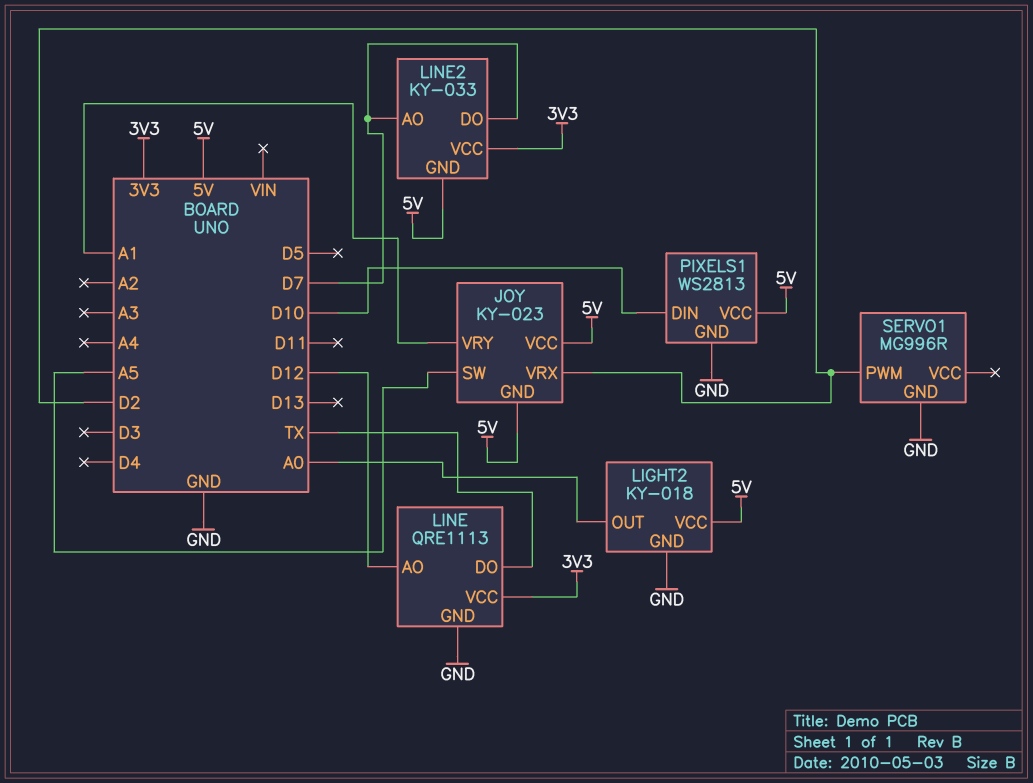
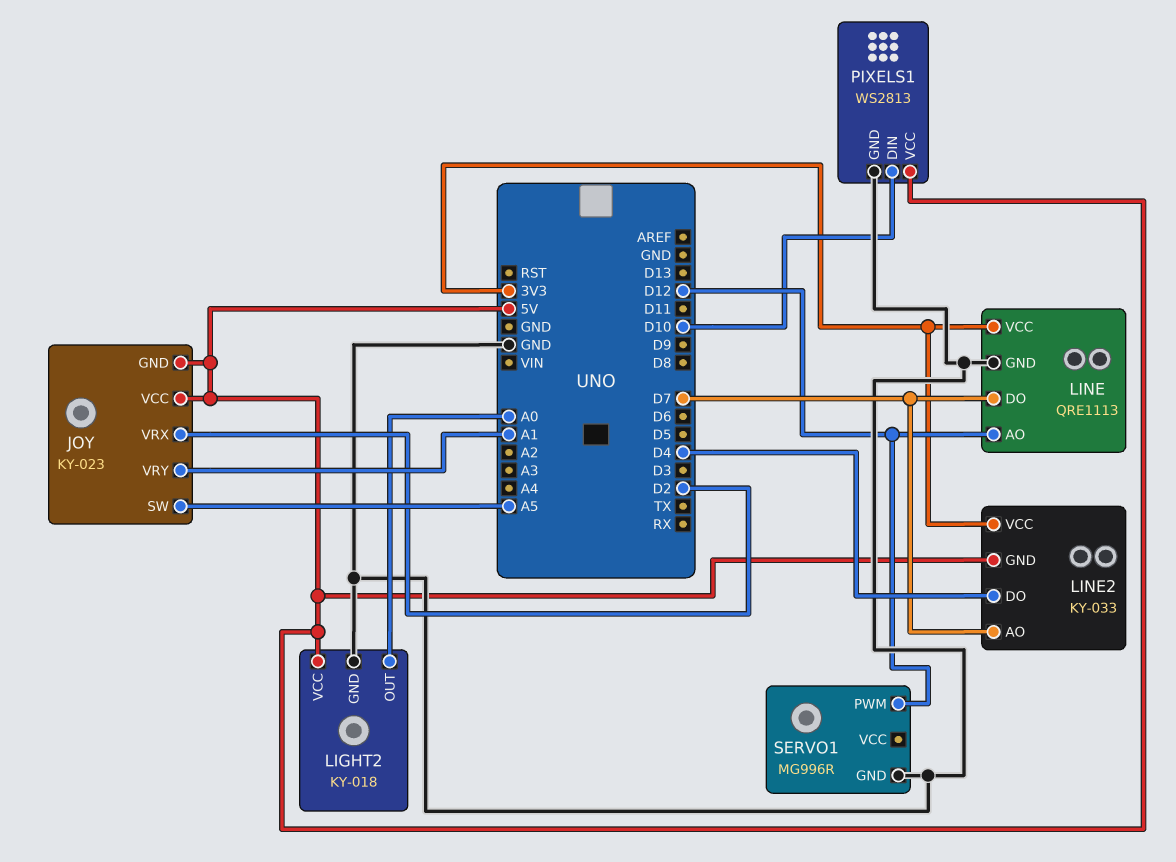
LINE pin DO: TX -> D7
LINE2 pin DO: D7 -> D4
SERVO1 pin PWM: D2 -> D12

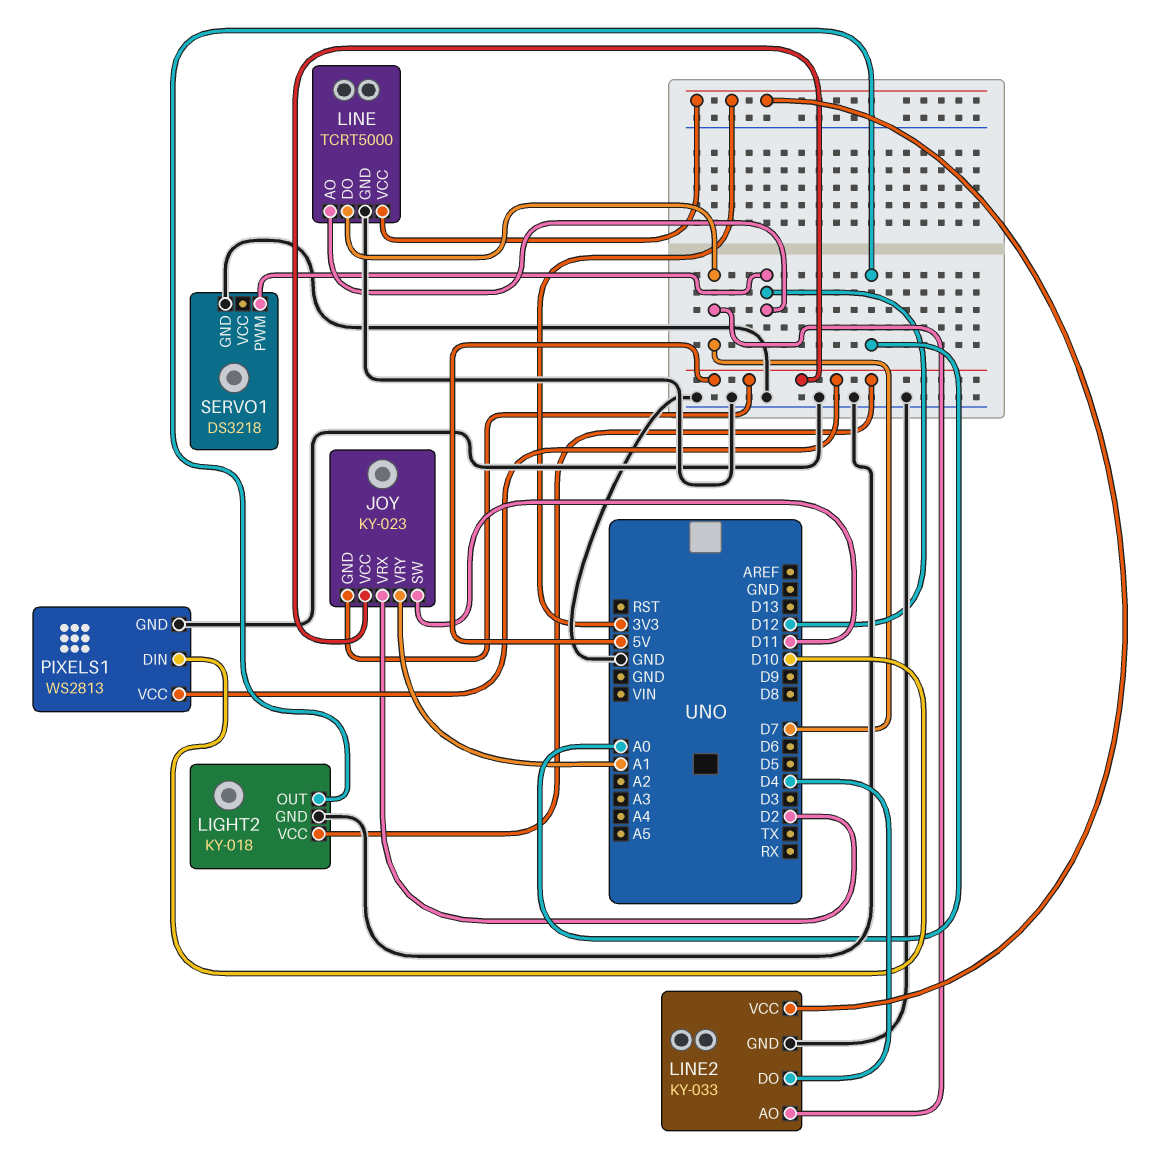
JOY pin SW: A5 -> D11
LINE: QRE1113 -> TCRT5000
LINE2 pin GND: 5V -> GND
SERVO1: MG996R -> DS3218

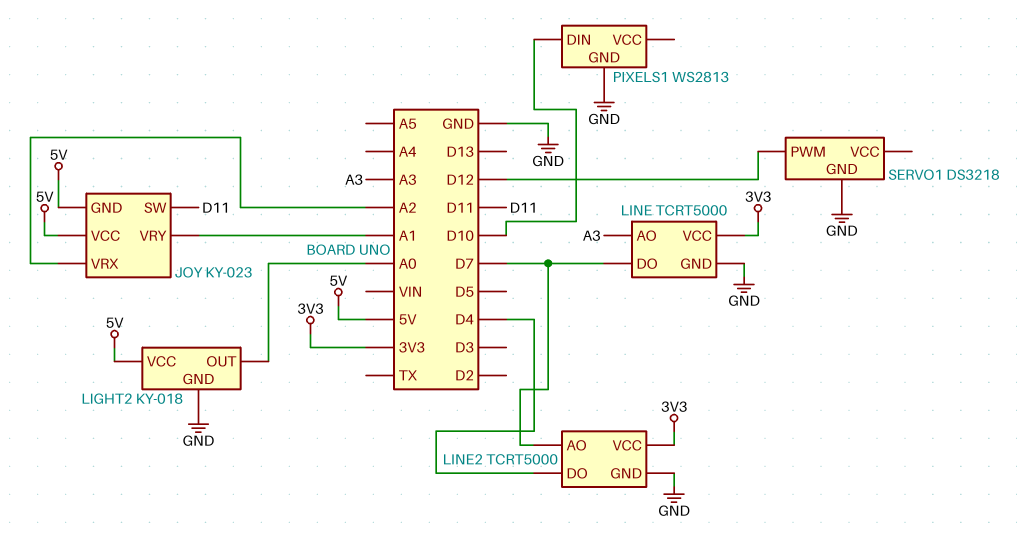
JOY pin VRX: D2 -> A2
LINE pin AO: D12 -> A3
LINE2: KY-033 -> TCRT5000
PIXELS1 pin VCC: 5V -> none

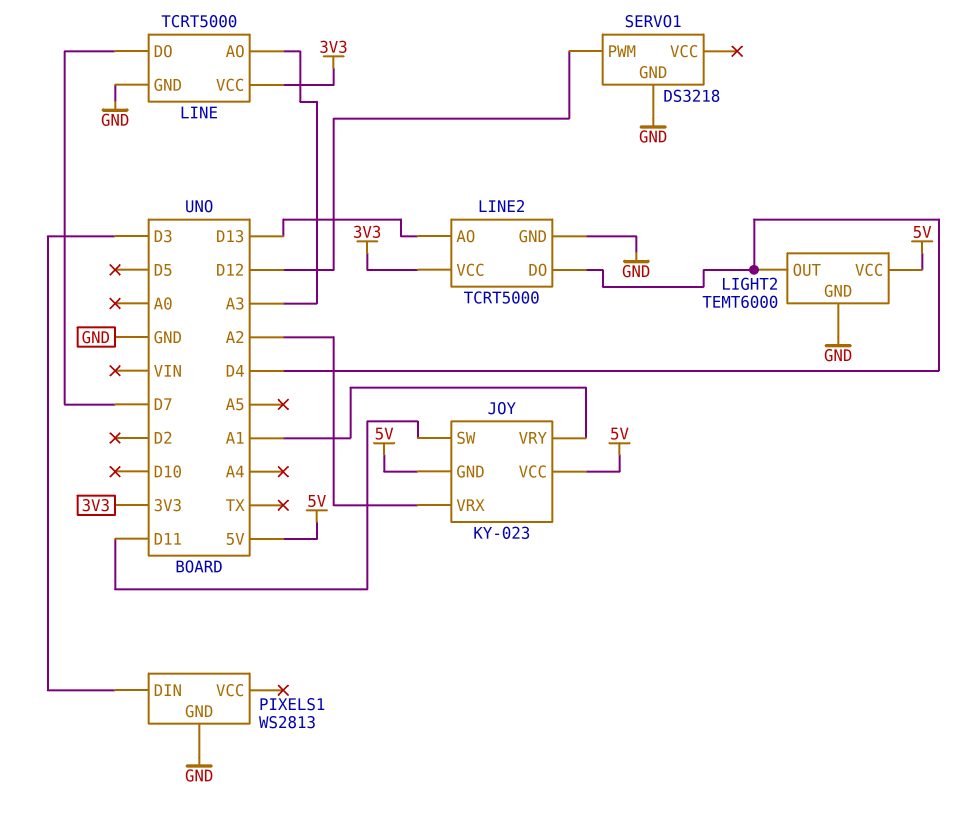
LIGHT2: KY-018 -> TEMT6000
LIGHT2 pin OUT: A0 -> D4
LINE2 pin AO: D7 -> D13
PIXELS1 pin DIN: D10 -> D3

